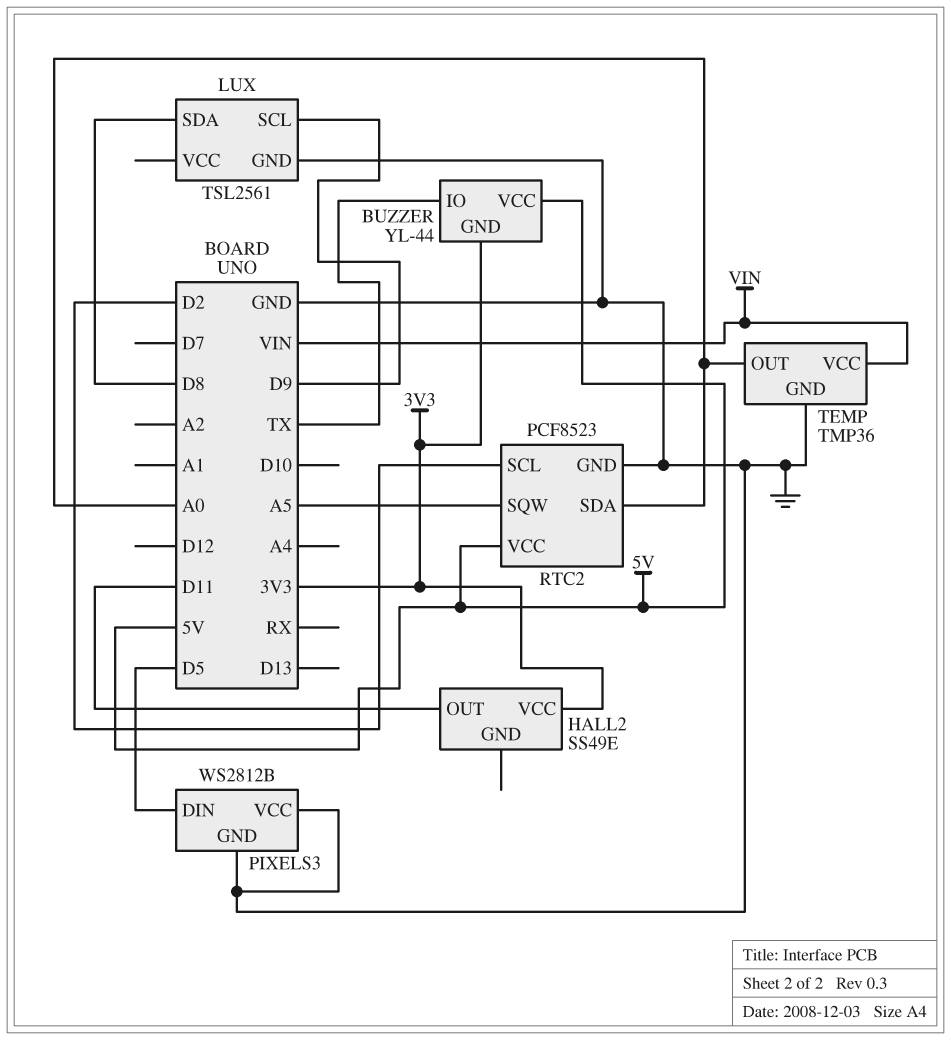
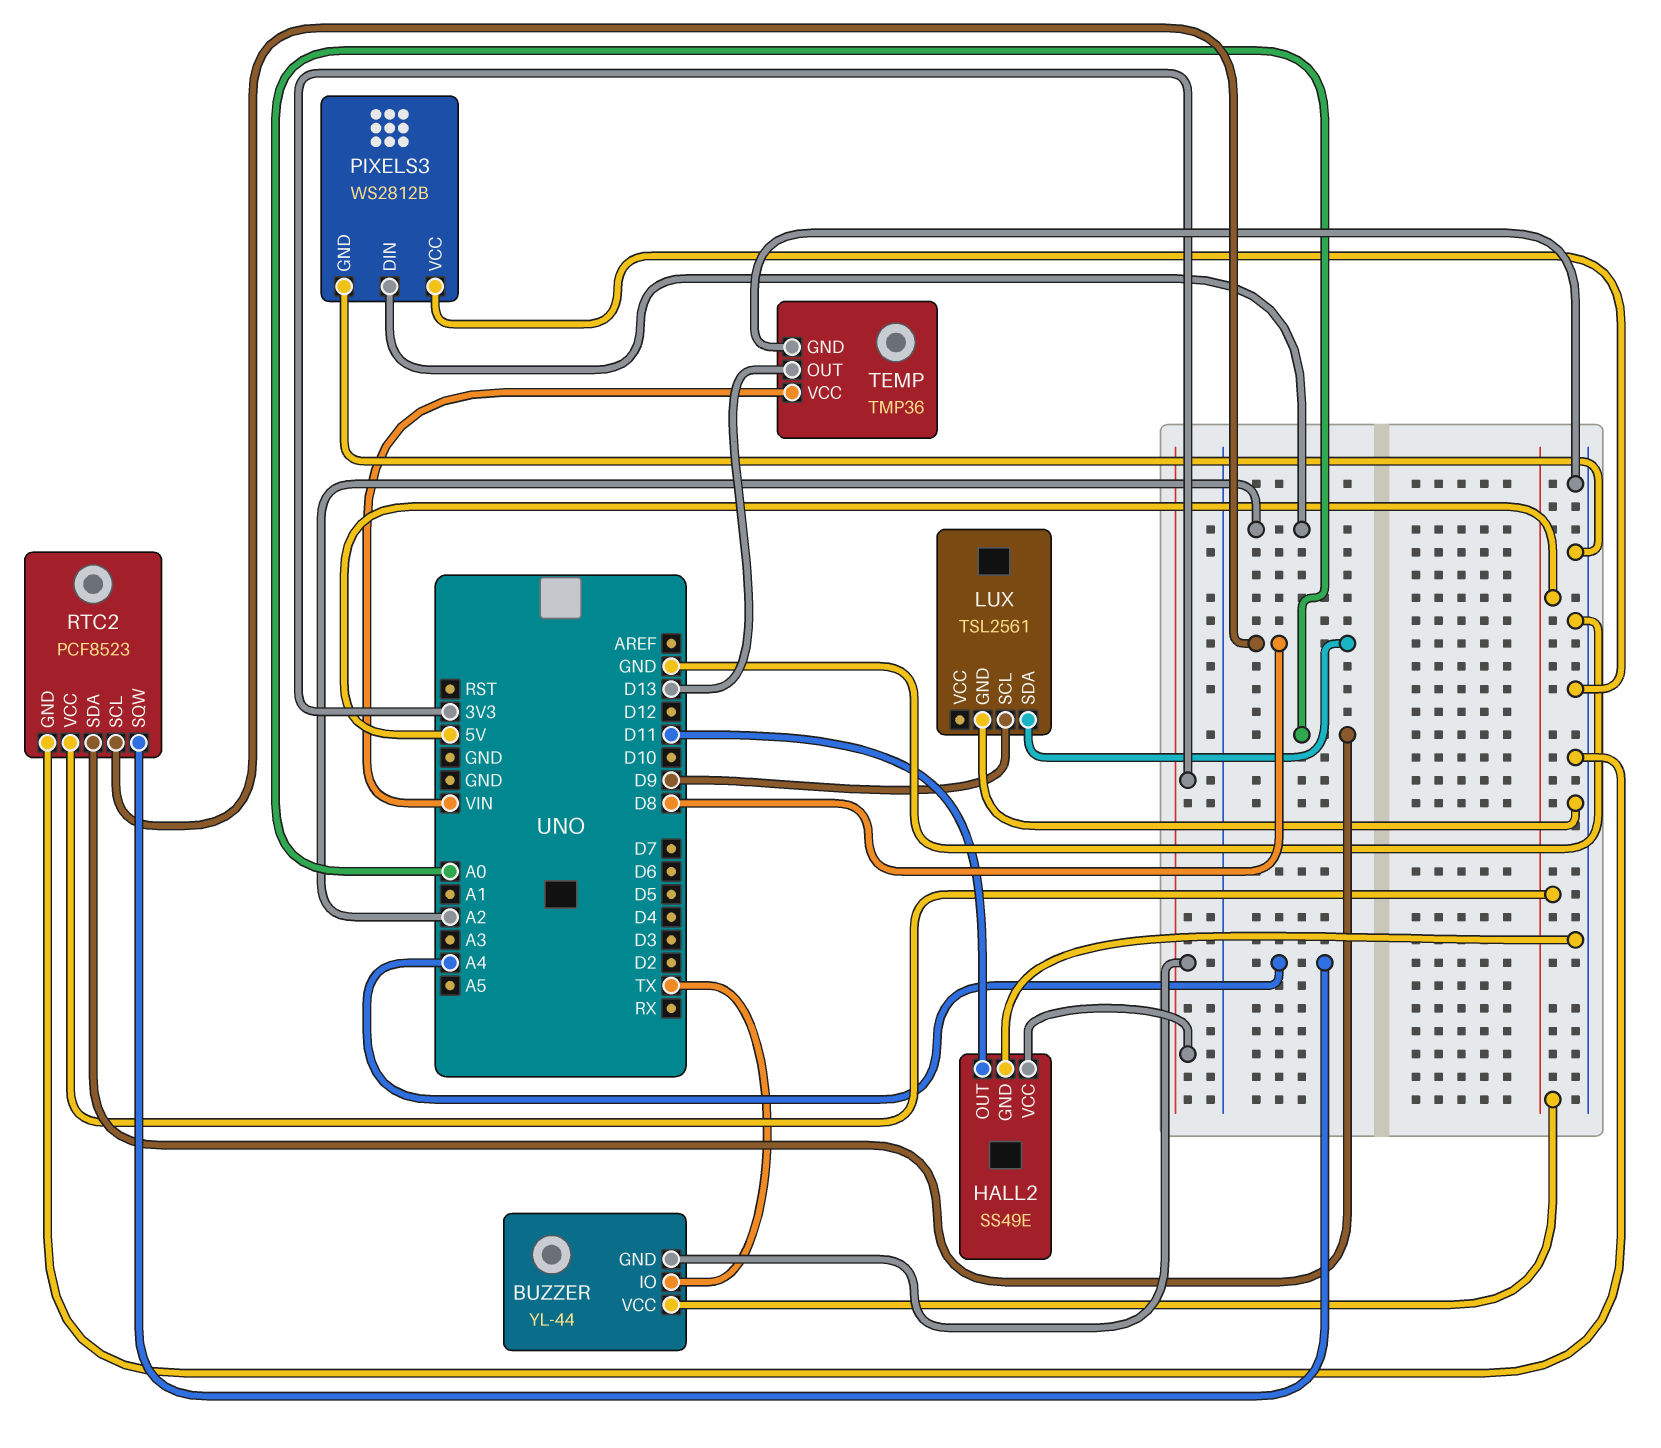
HALL2 pin GND: none -> GND
PIXELS3 pin DIN: D5 -> A2
RTC2 pin SCL: D2 -> D8
RTC2 pin SQW: A5 -> A4
TEMP pin OUT: A0 -> D13

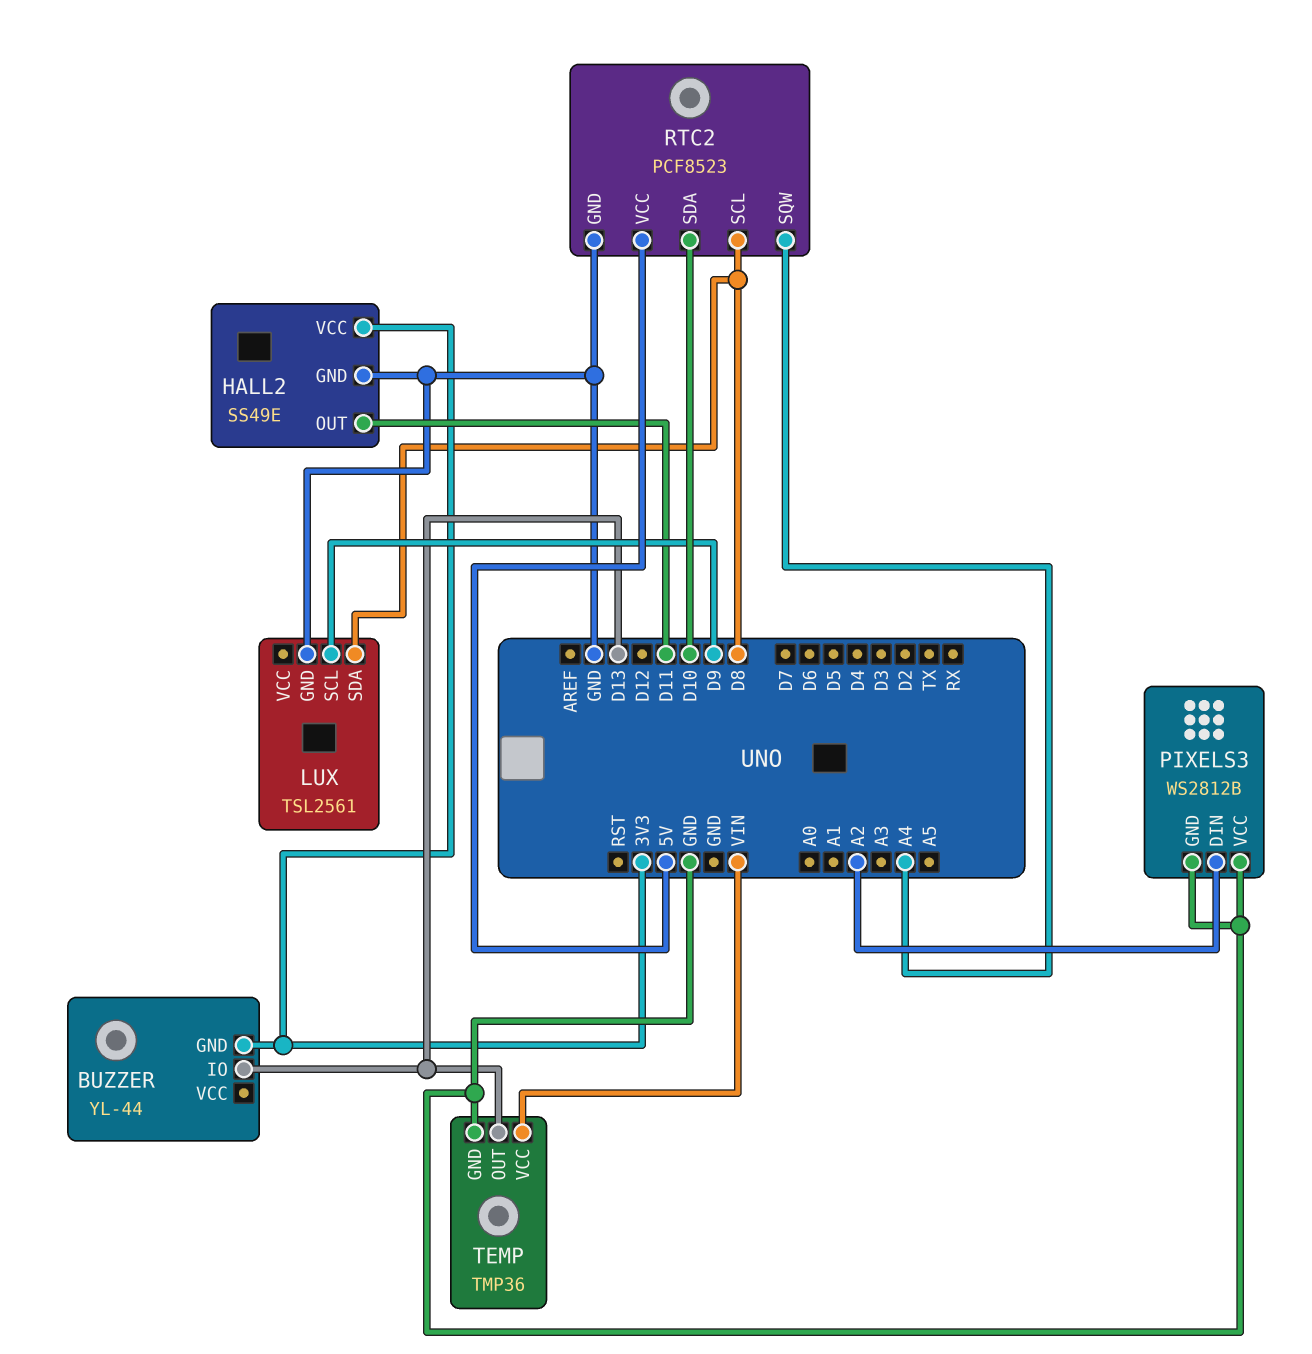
BUZZER pin IO: TX -> D13
BUZZER pin VCC: 5V -> none
RTC2 pin SDA: A0 -> D10

